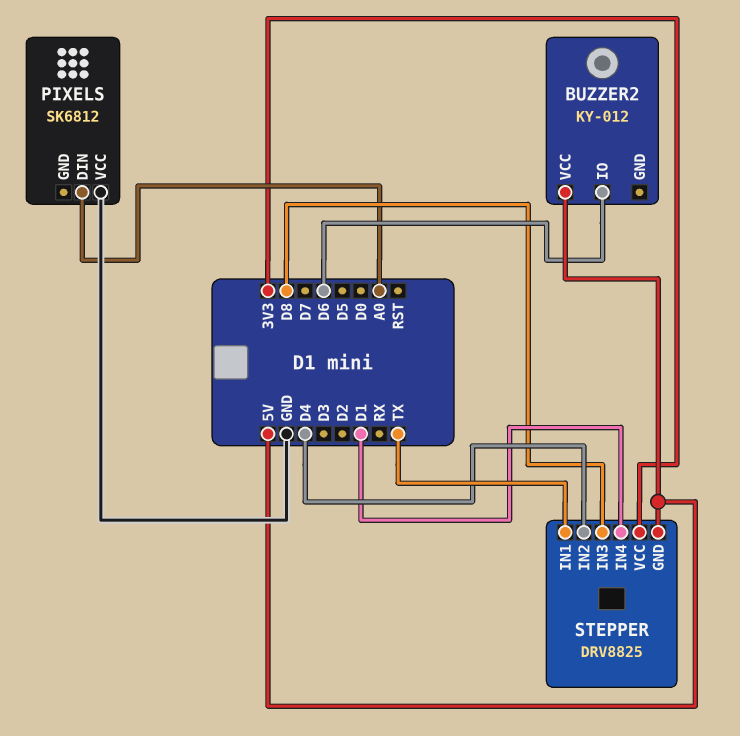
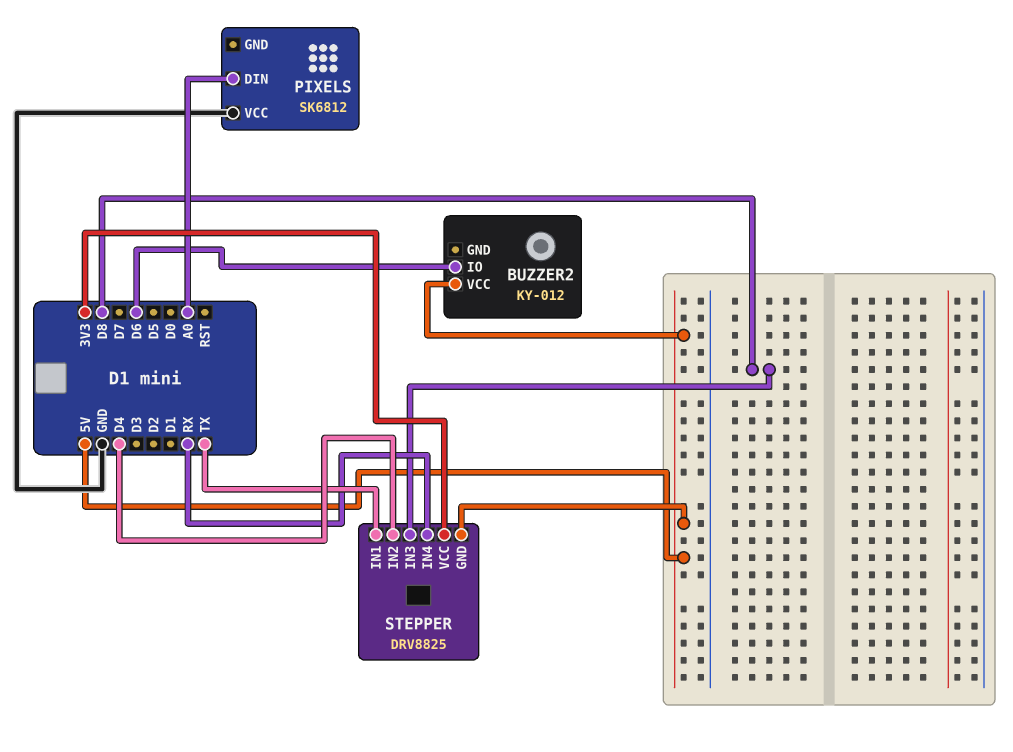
STEPPER pin IN4: D1 -> RX

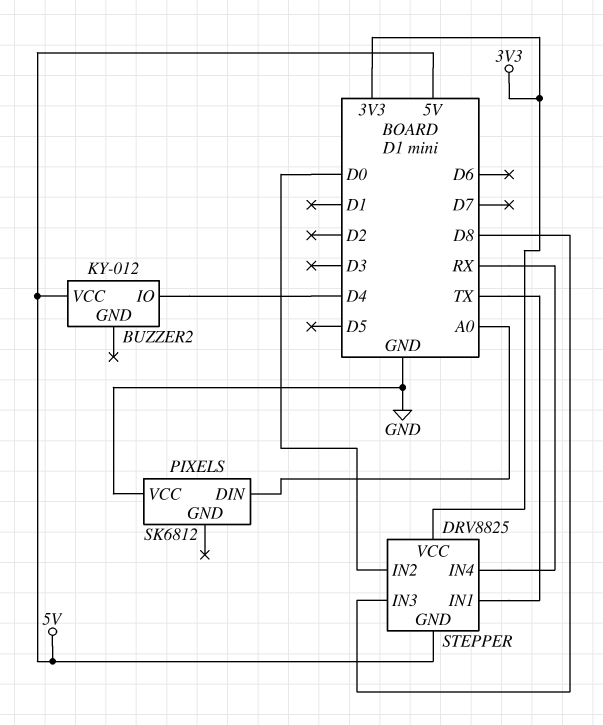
BUZZER2 pin IO: D6 -> D4
STEPPER pin IN2: D4 -> D0

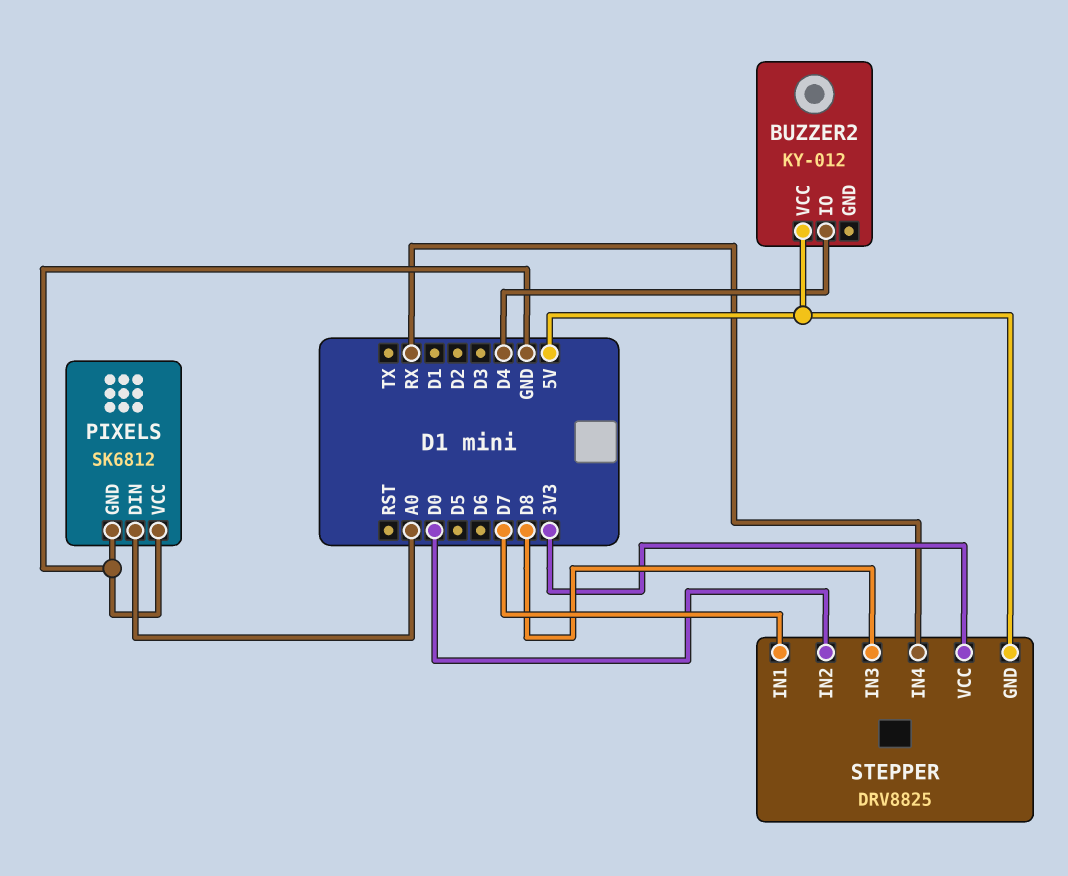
PIXELS pin GND: none -> GND
STEPPER pin IN1: TX -> D7

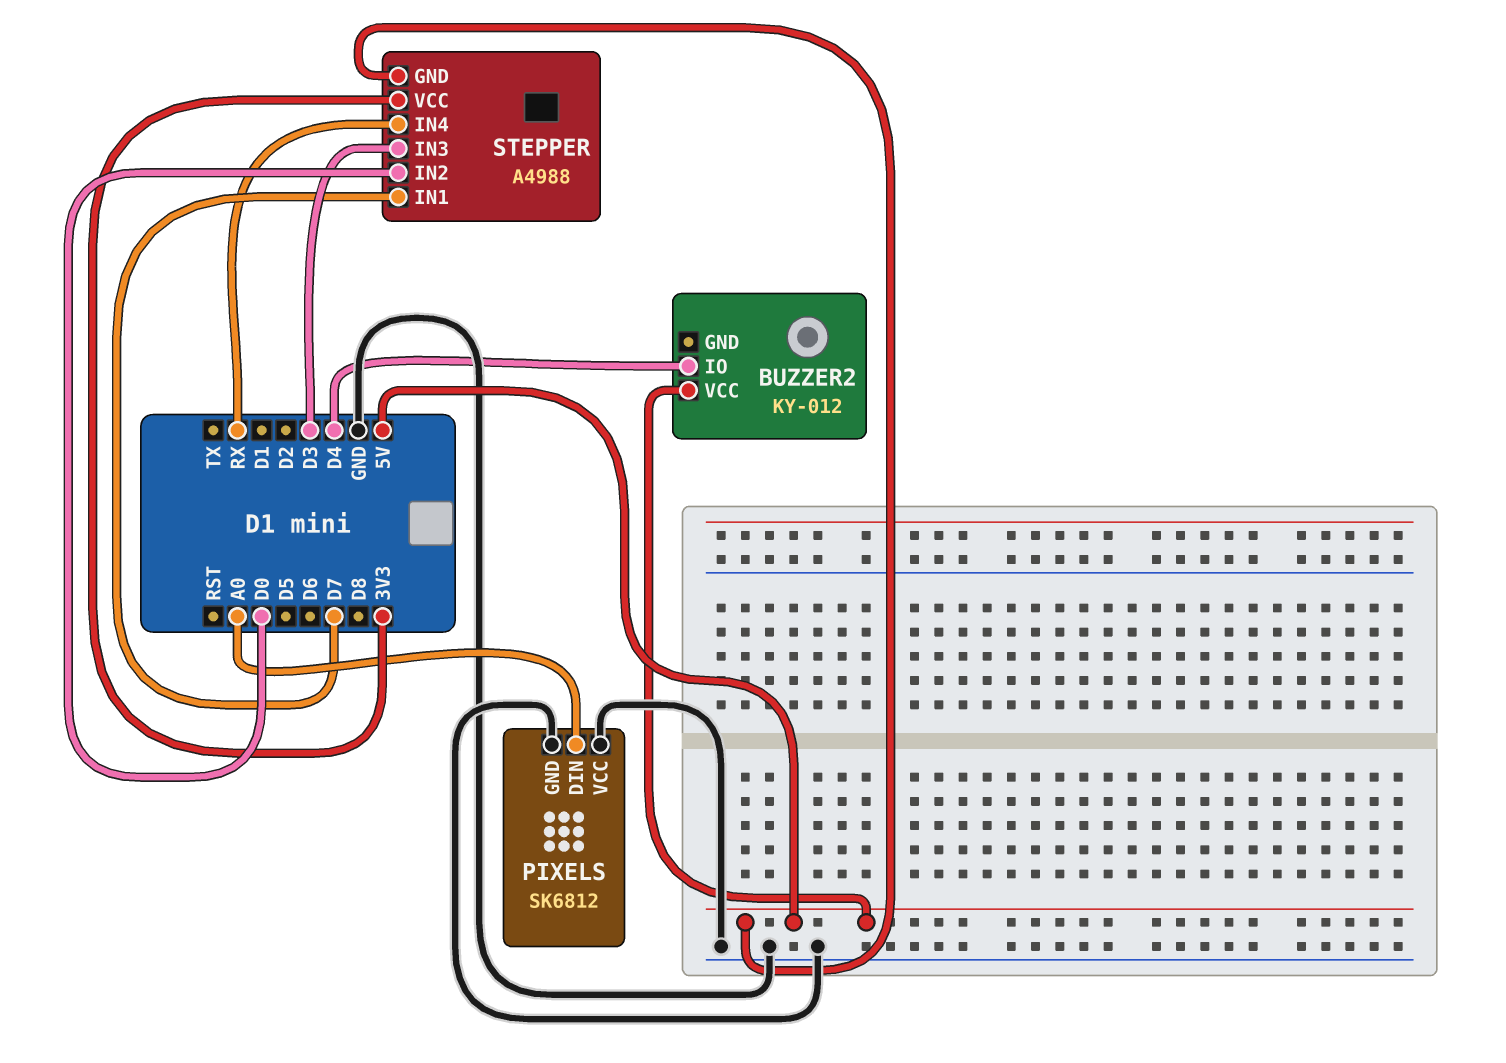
STEPPER: DRV8825 -> A4988
STEPPER pin IN3: D8 -> D3

